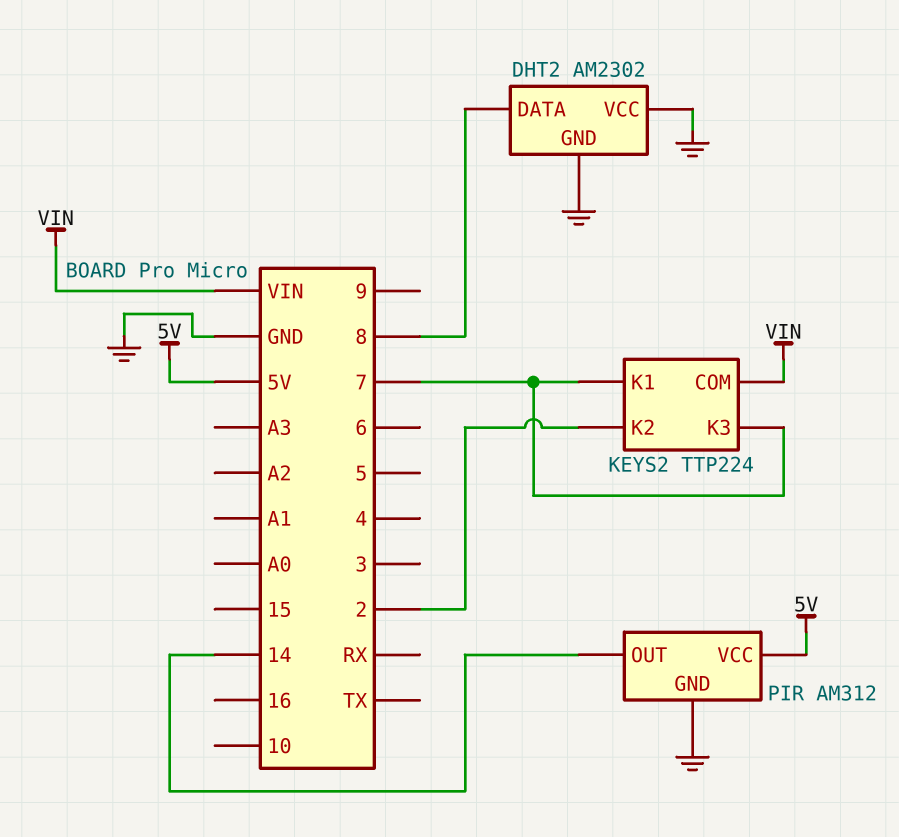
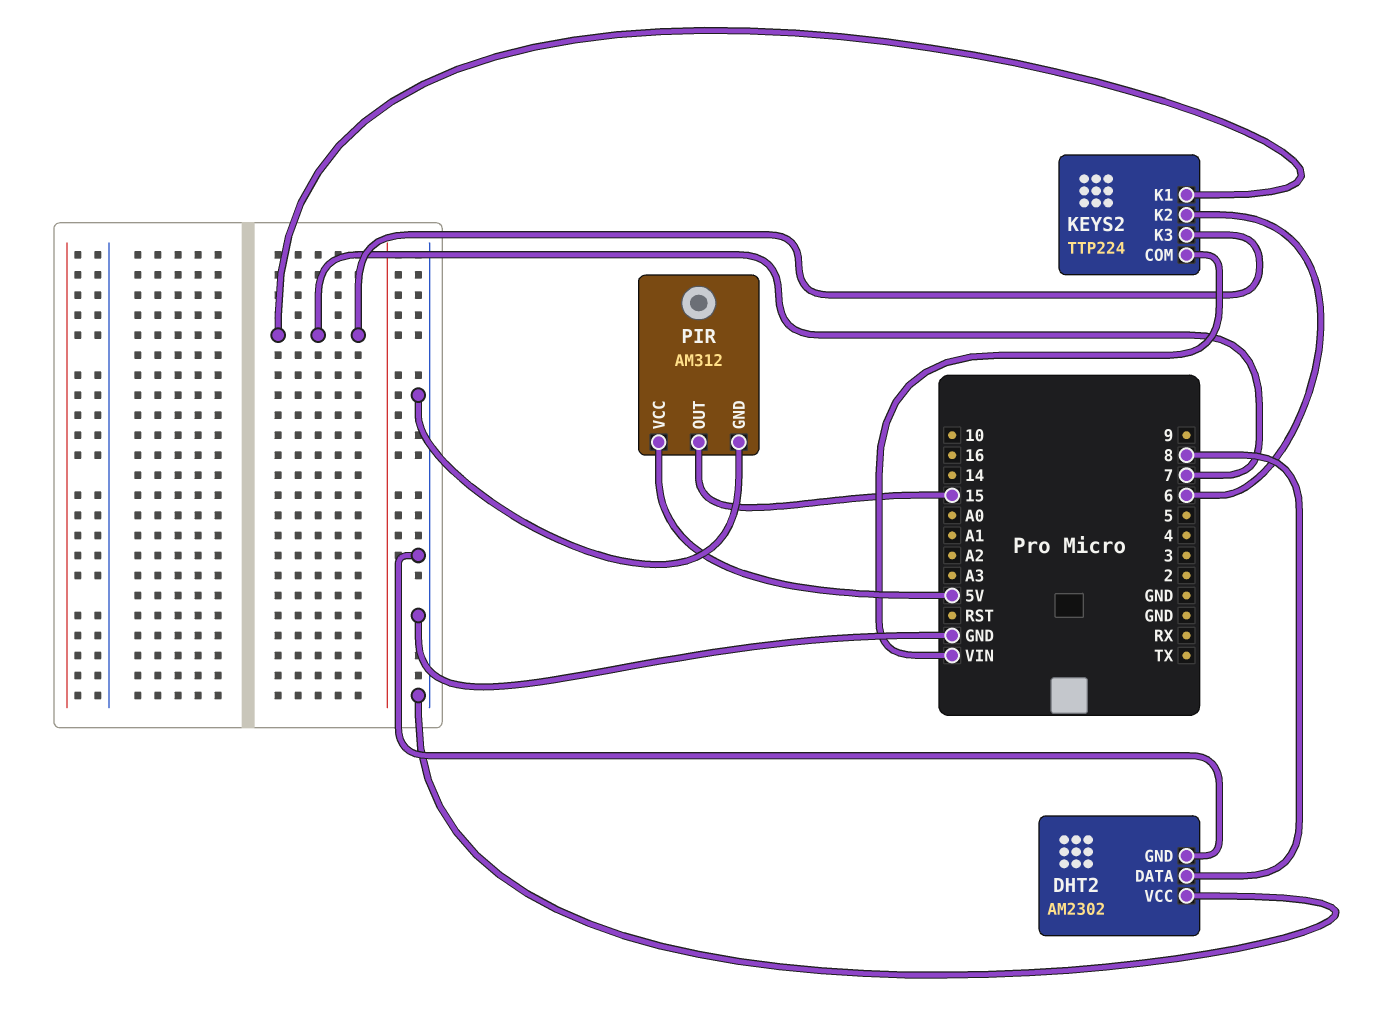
KEYS2 pin K2: 2 -> 6
PIR pin OUT: 14 -> 15

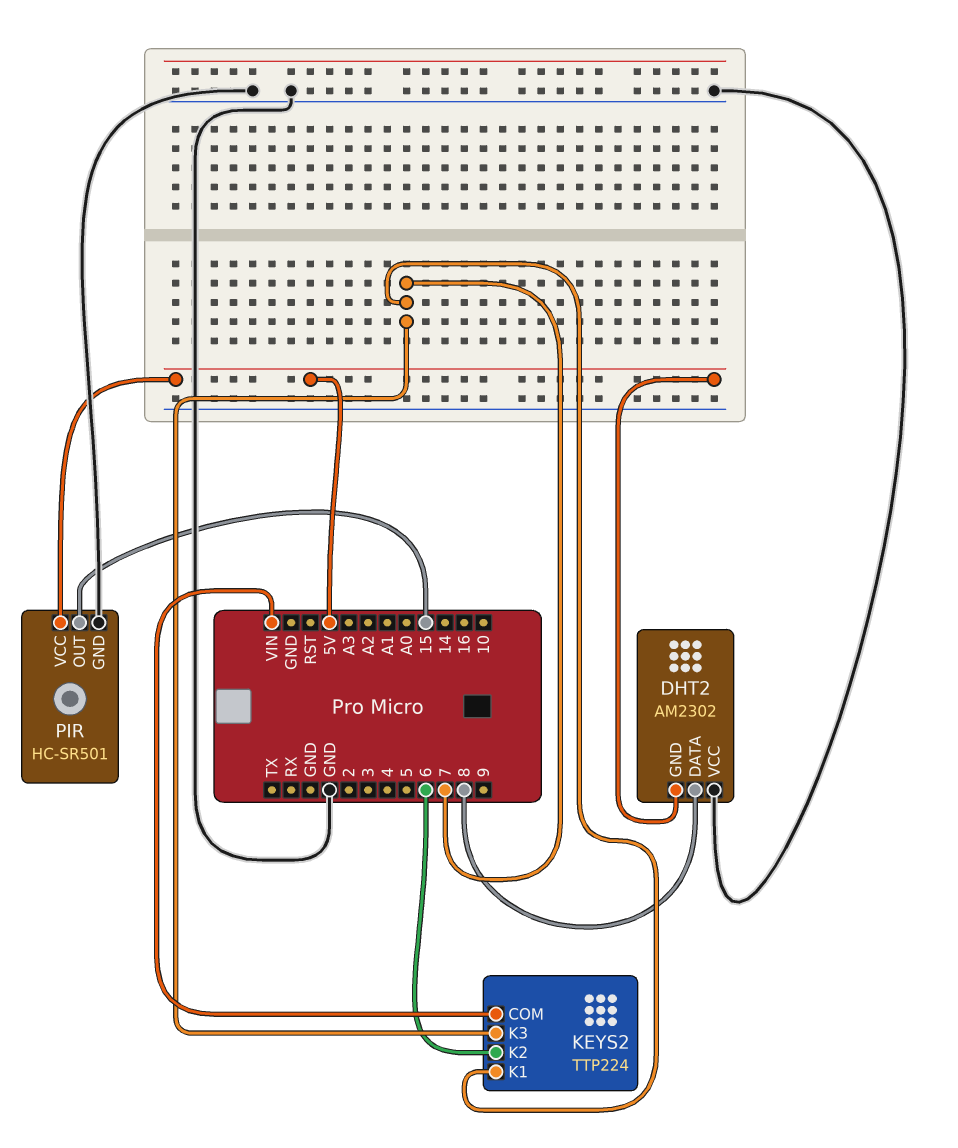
DHT2 pin GND: GND -> 5V
PIR: AM312 -> HC-SR501

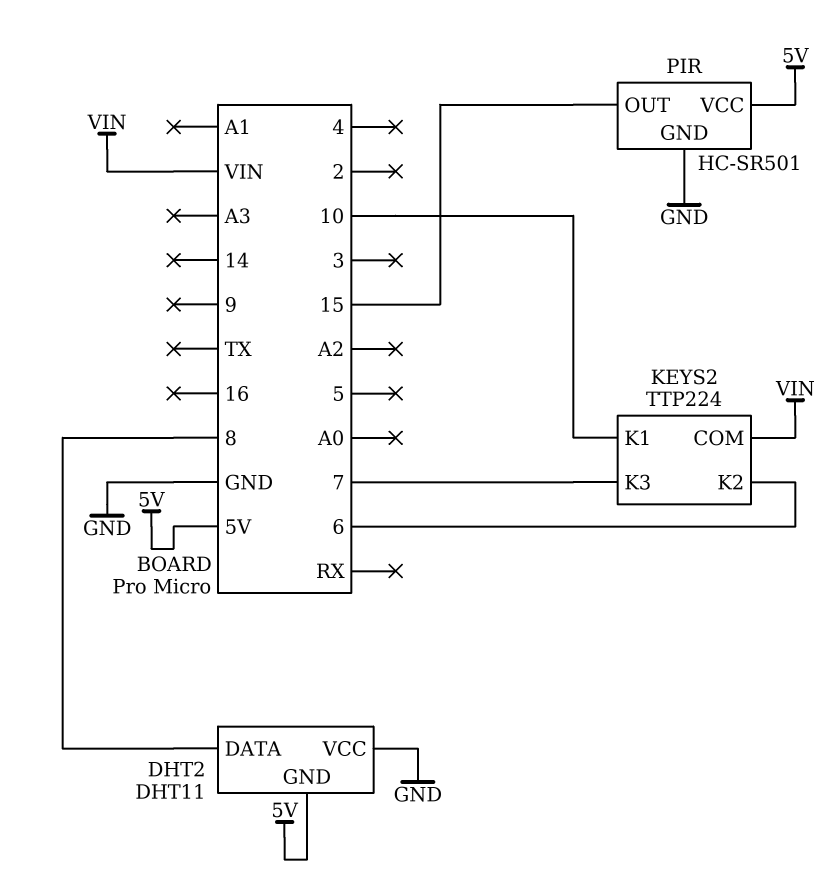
DHT2: AM2302 -> DHT11
KEYS2 pin K1: 7 -> 10

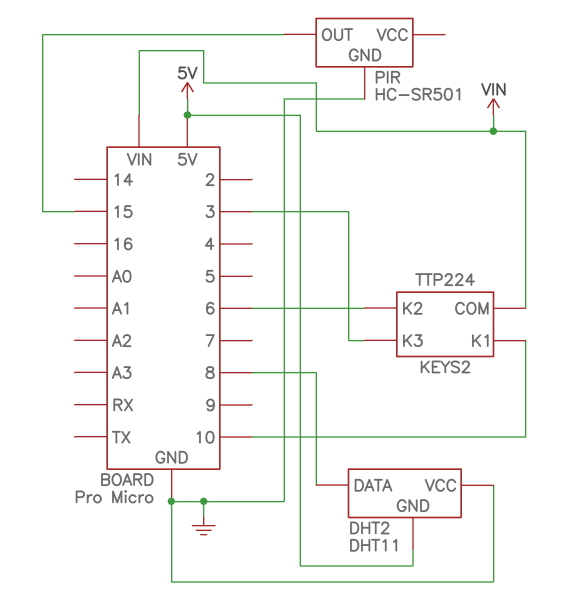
KEYS2 pin K3: 7 -> 3
PIR pin VCC: 5V -> none

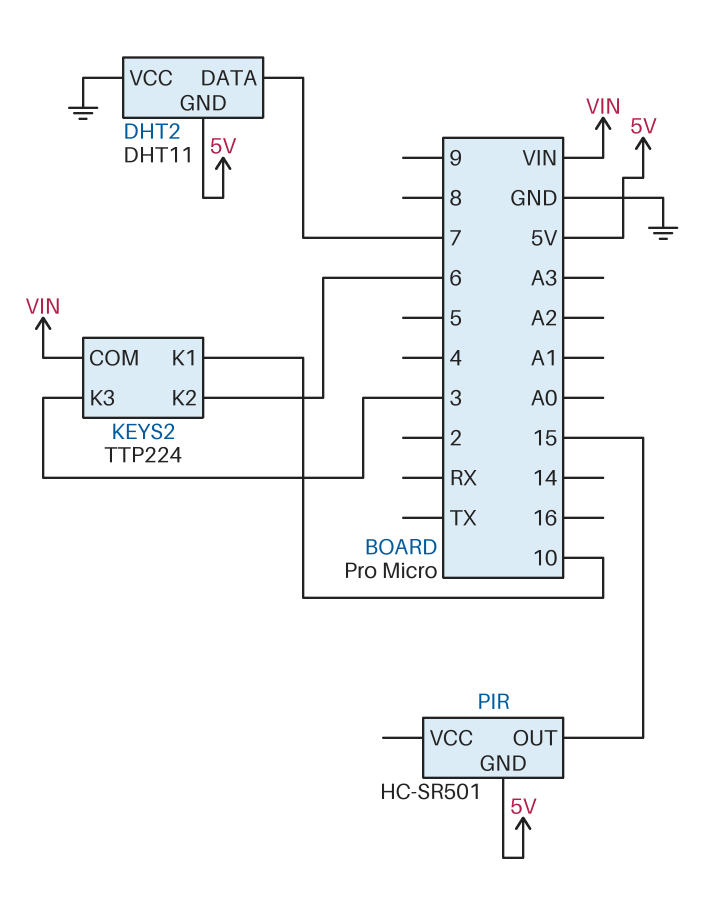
DHT2 pin DATA: 8 -> 7
PIR pin GND: GND -> 5V

